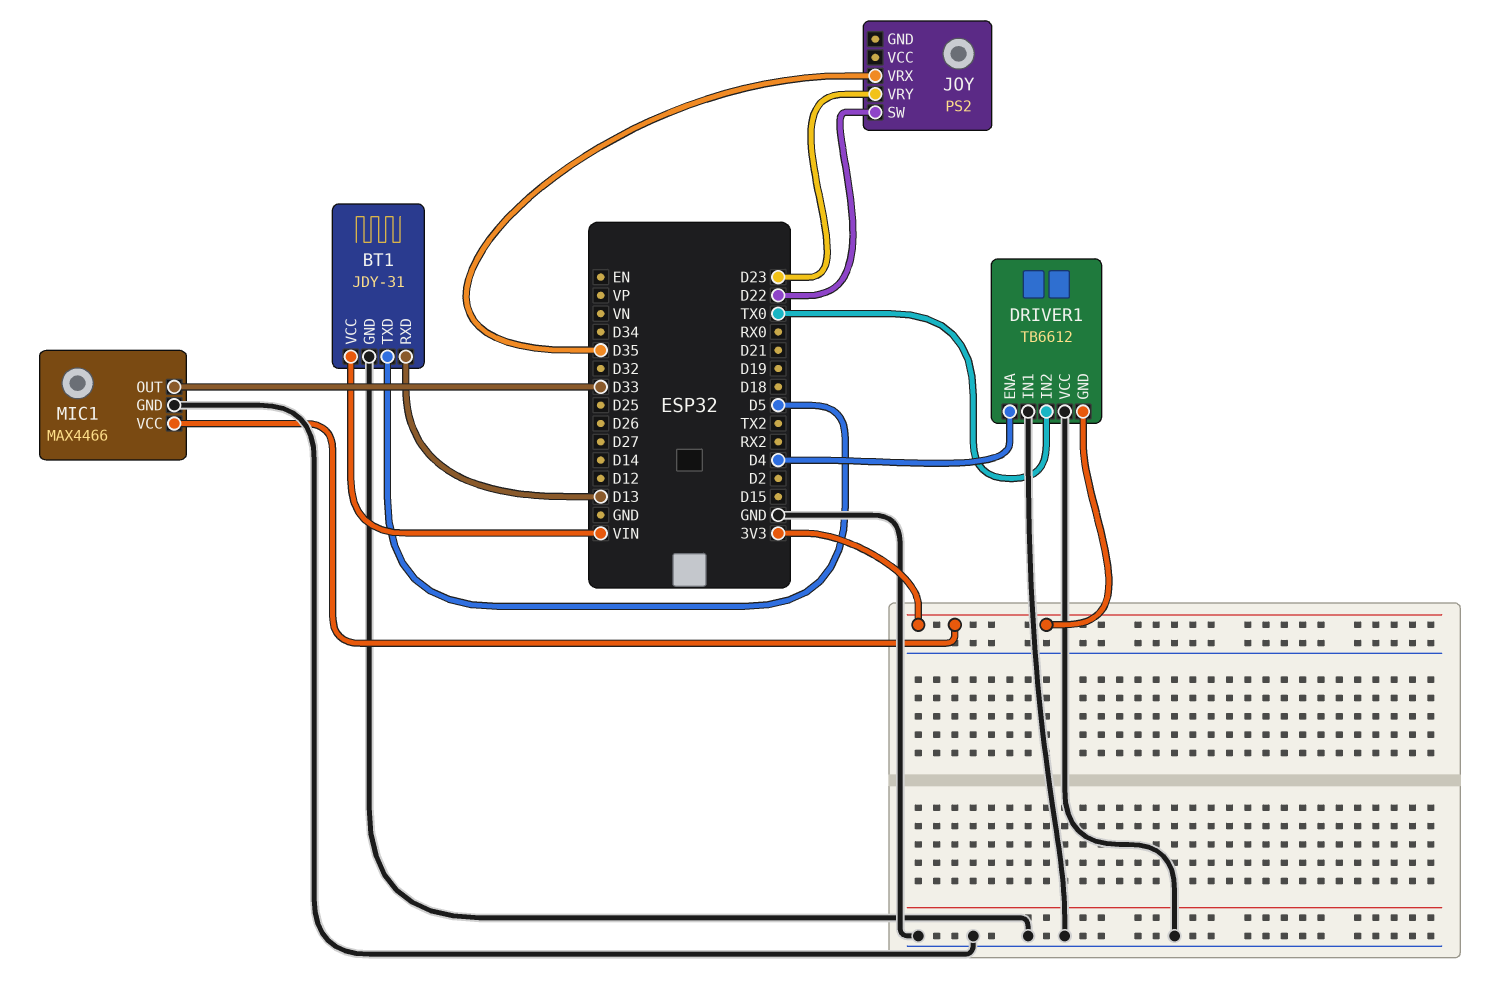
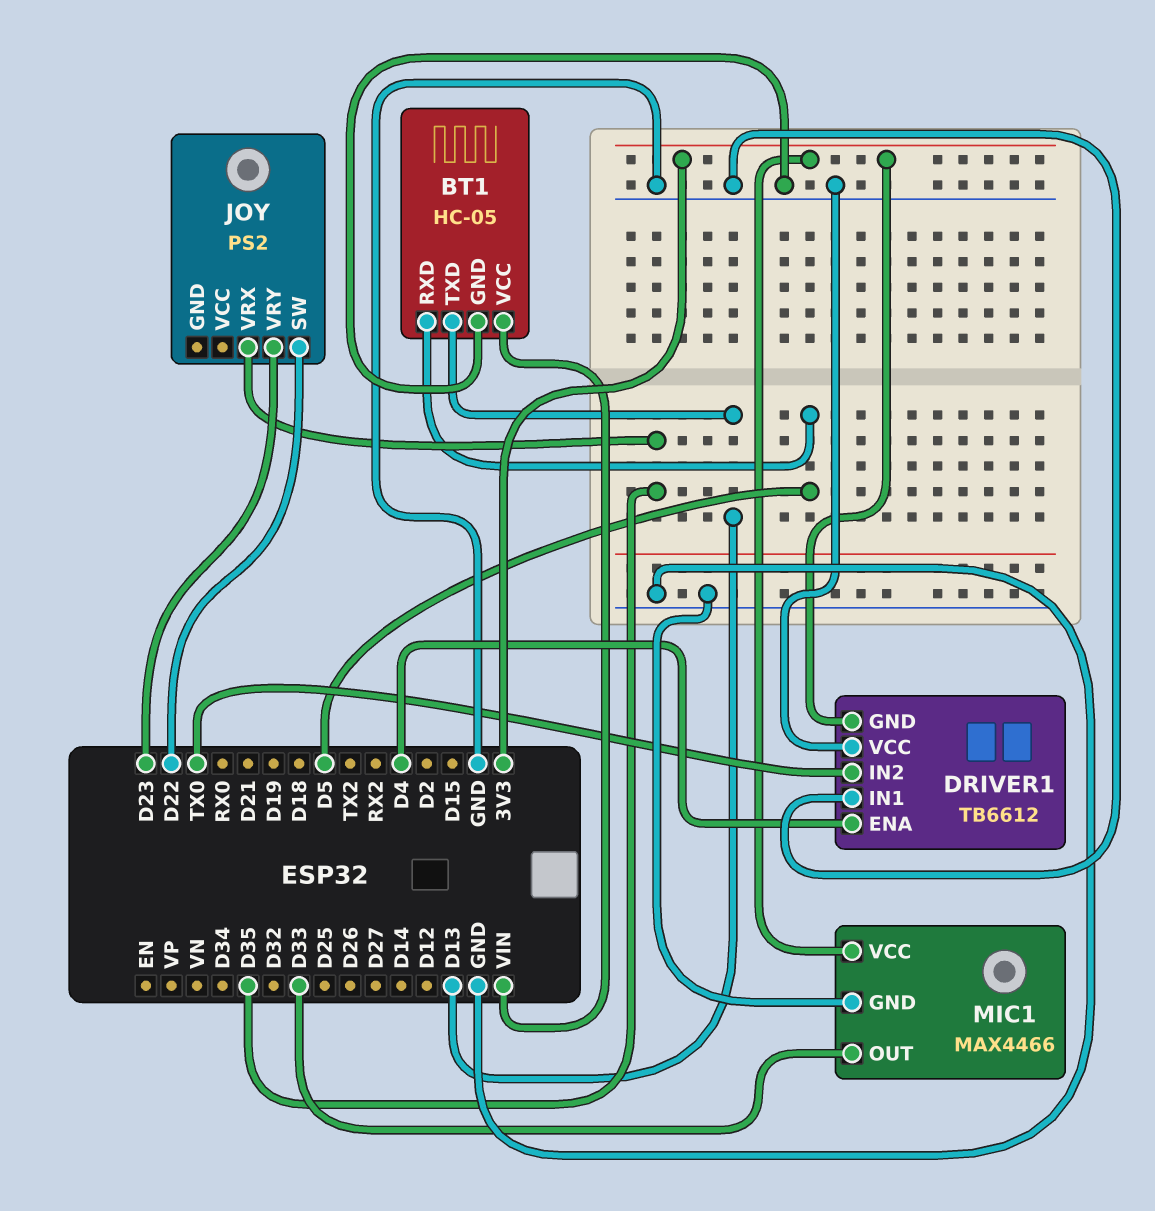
BT1: JDY-31 -> HC-05
BT1 pin RXD: D13 -> D5
BT1 pin TXD: D5 -> D13

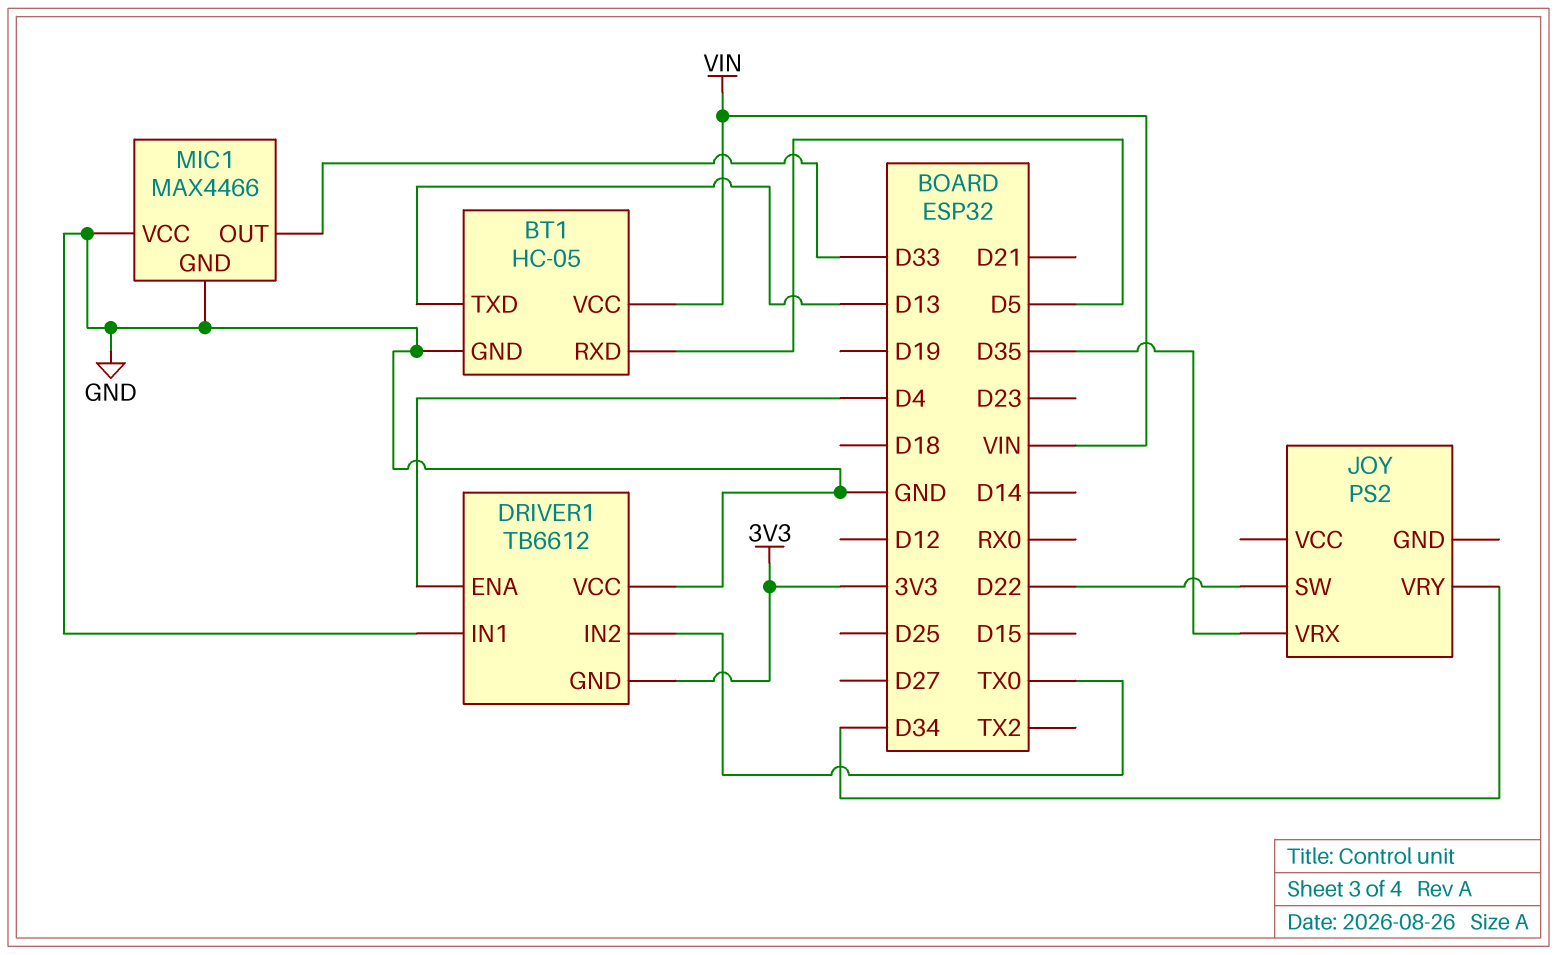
JOY pin VRY: D23 -> D34
MIC1 pin VCC: 3V3 -> GND

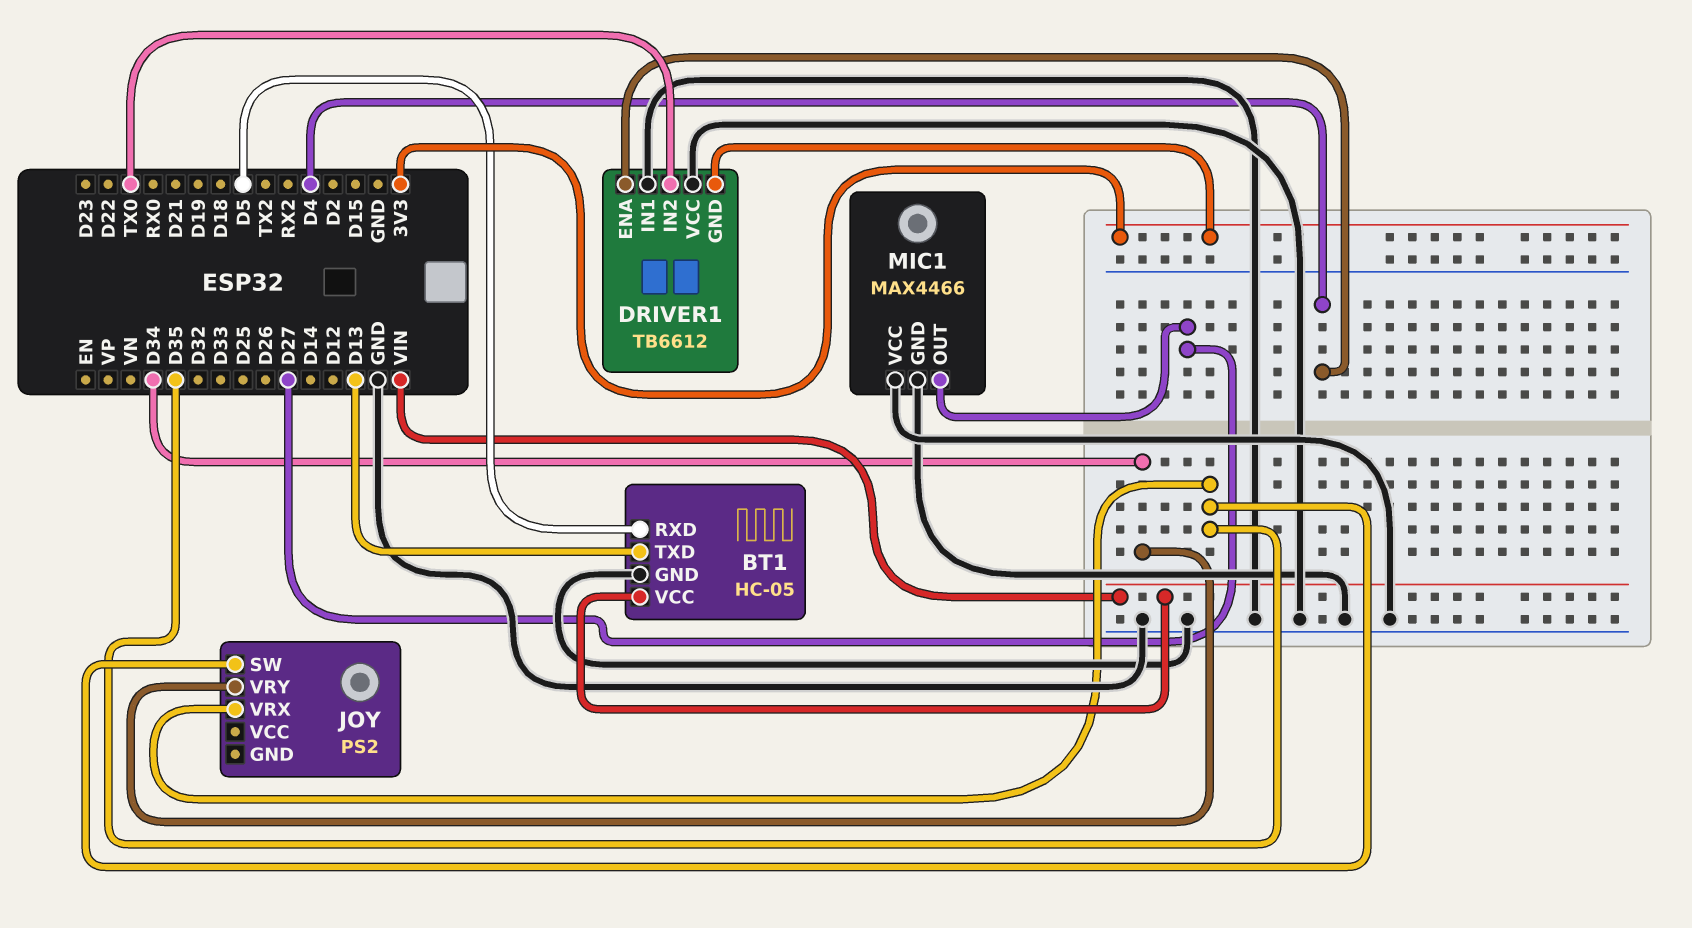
JOY pin SW: D22 -> D35
MIC1 pin OUT: D33 -> D27

